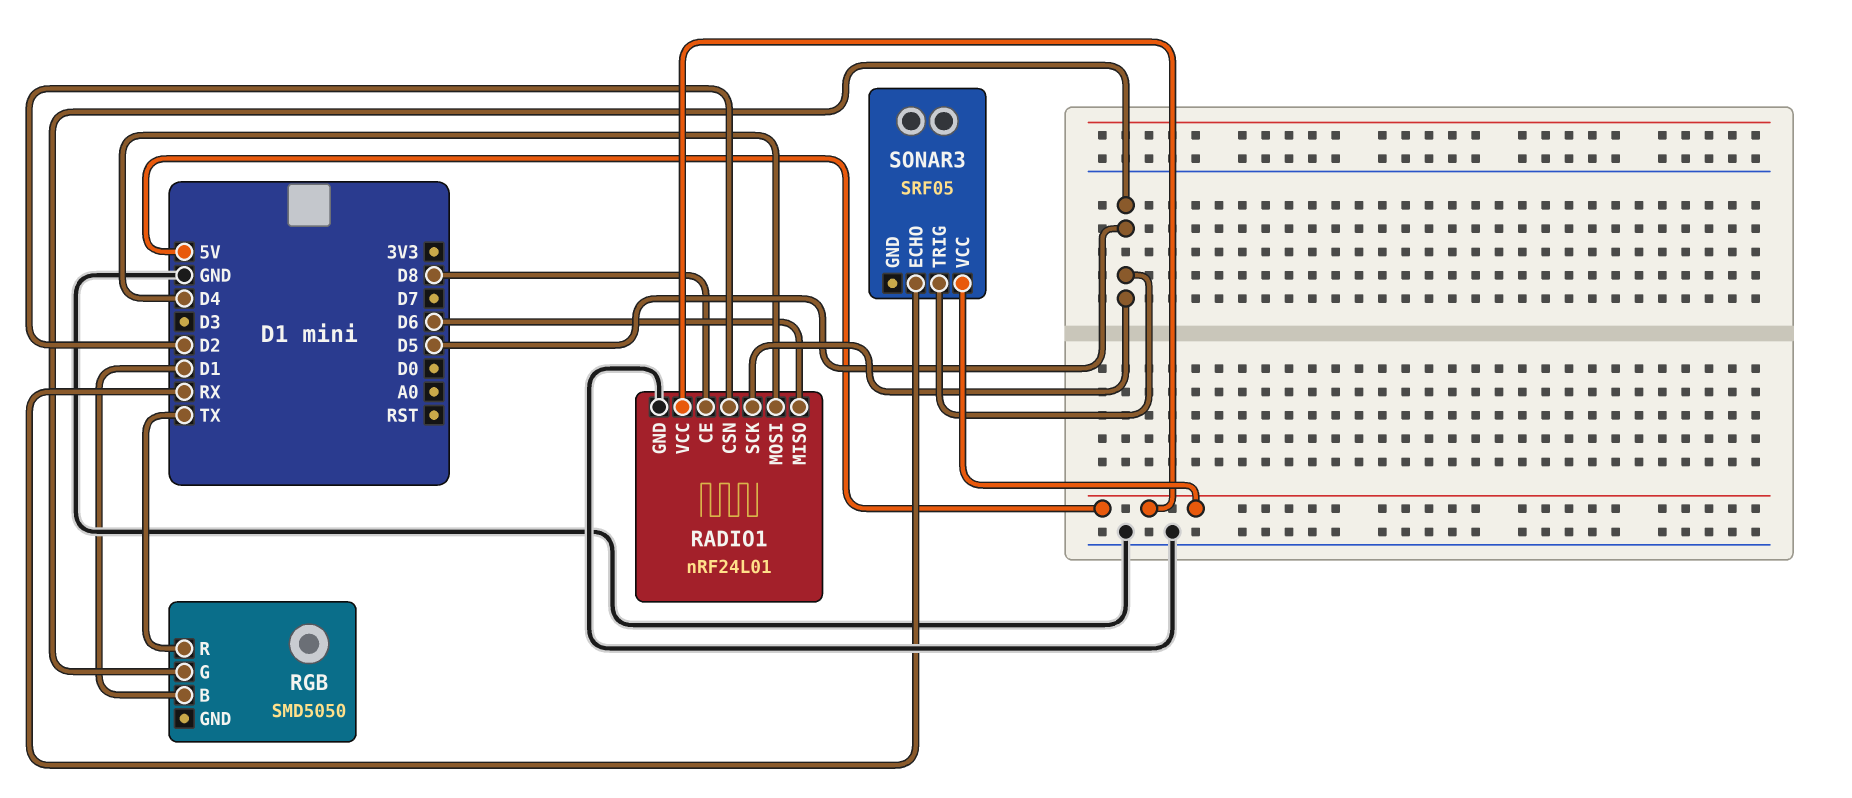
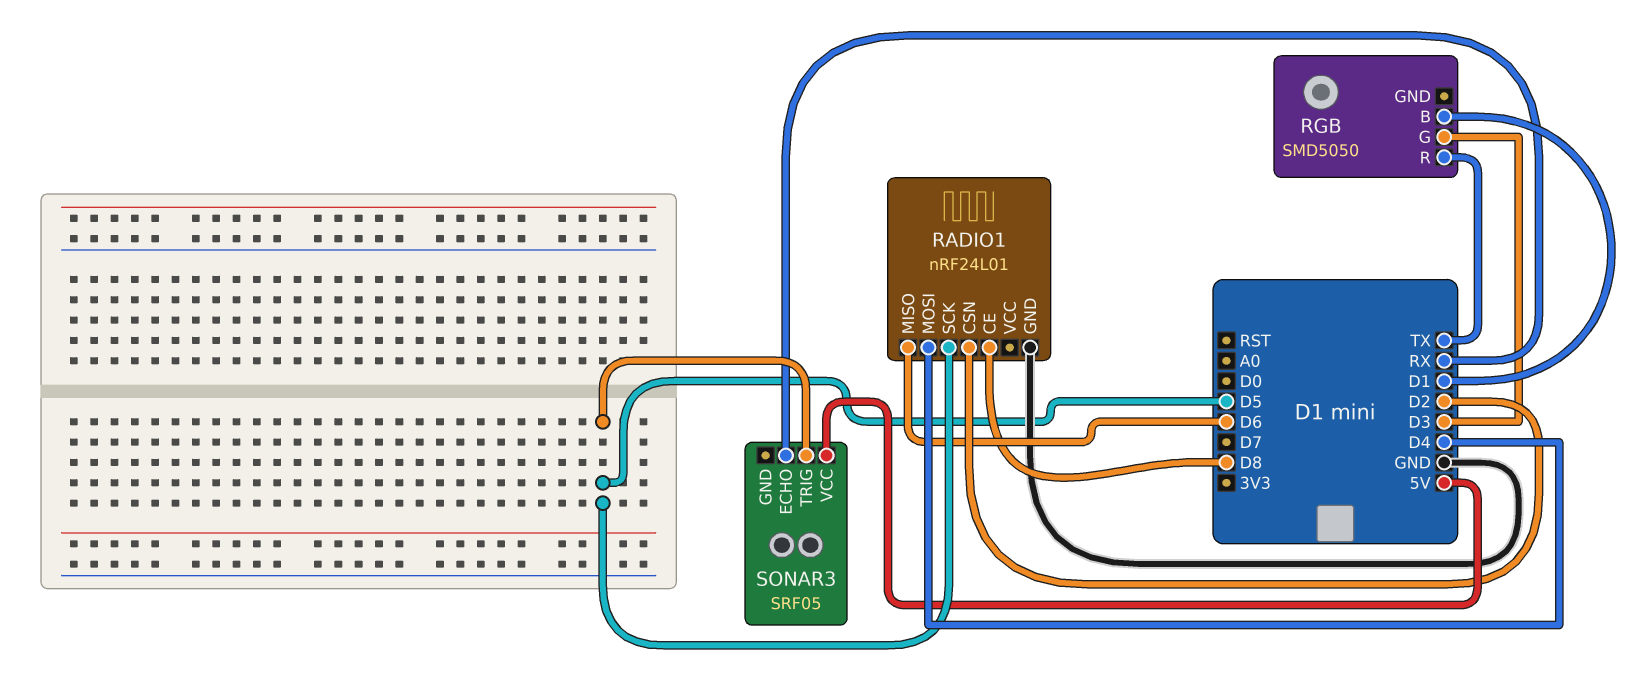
RADIO1 pin VCC: 5V -> none
RGB pin G: D5 -> D3

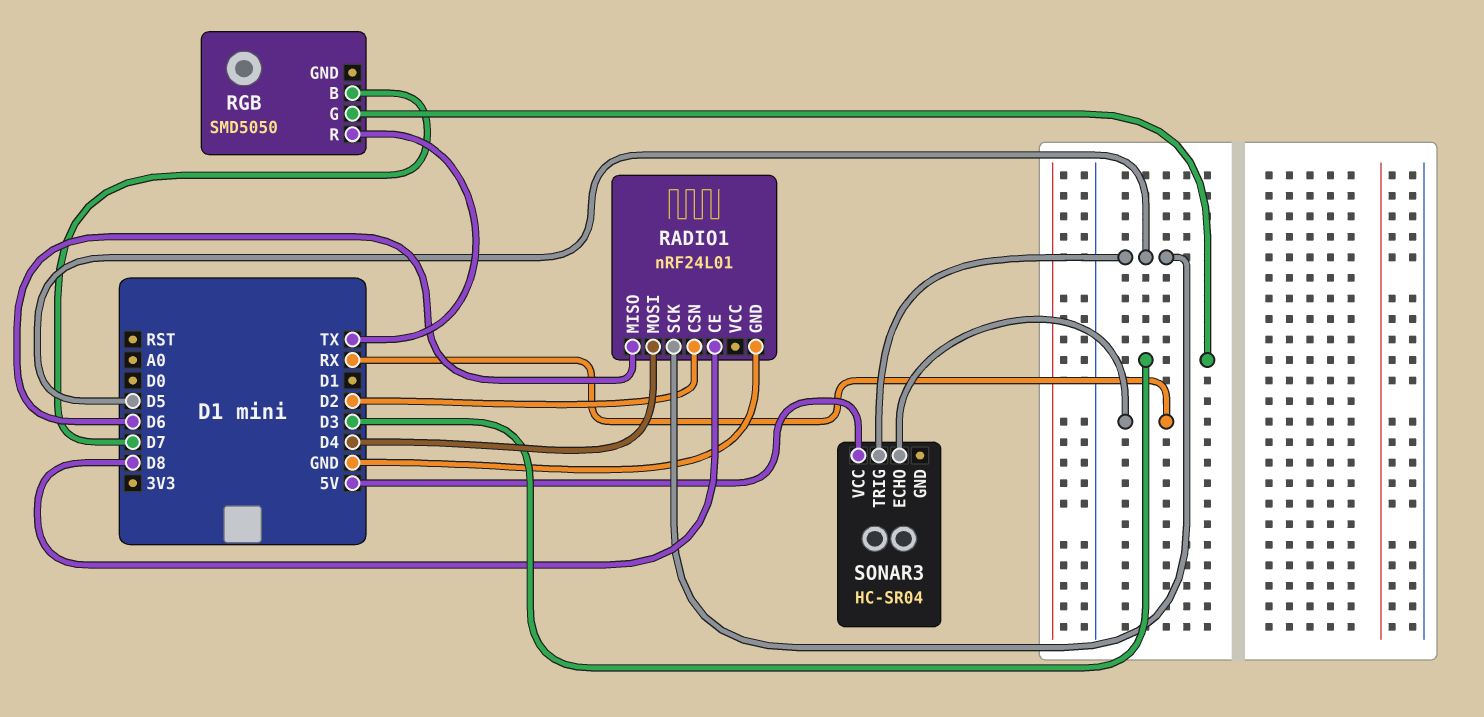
RGB pin B: D1 -> D7
SONAR3: SRF05 -> HC-SR04

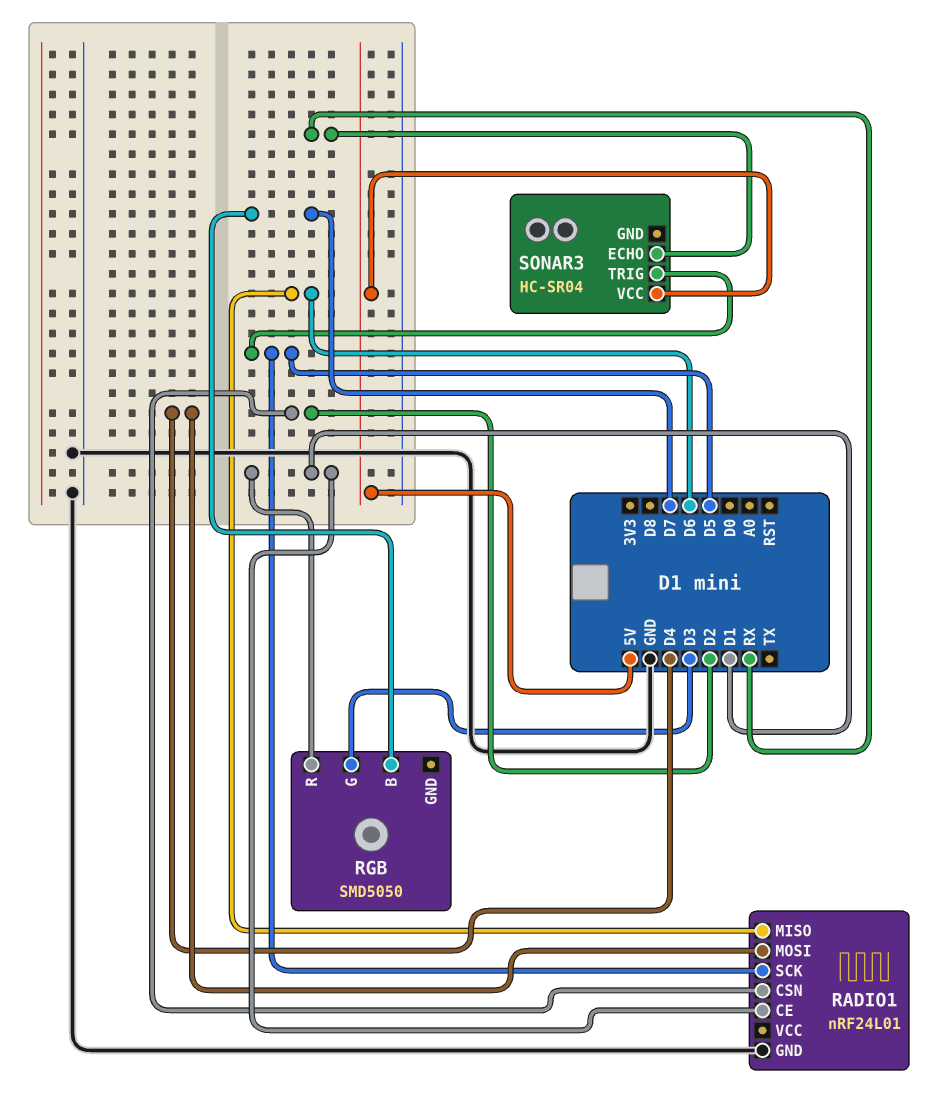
RADIO1 pin CE: D8 -> D1
RGB pin R: TX -> D1

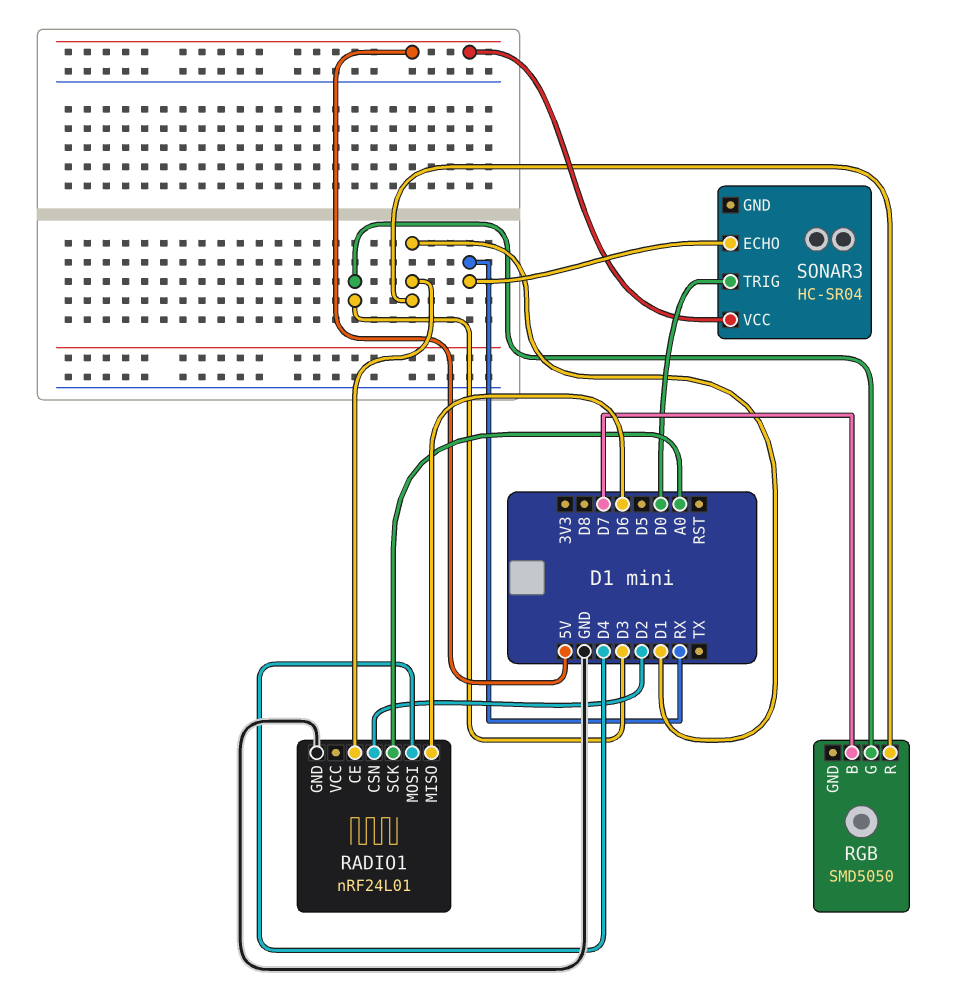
RADIO1 pin SCK: D5 -> A0
SONAR3 pin TRIG: D5 -> D0

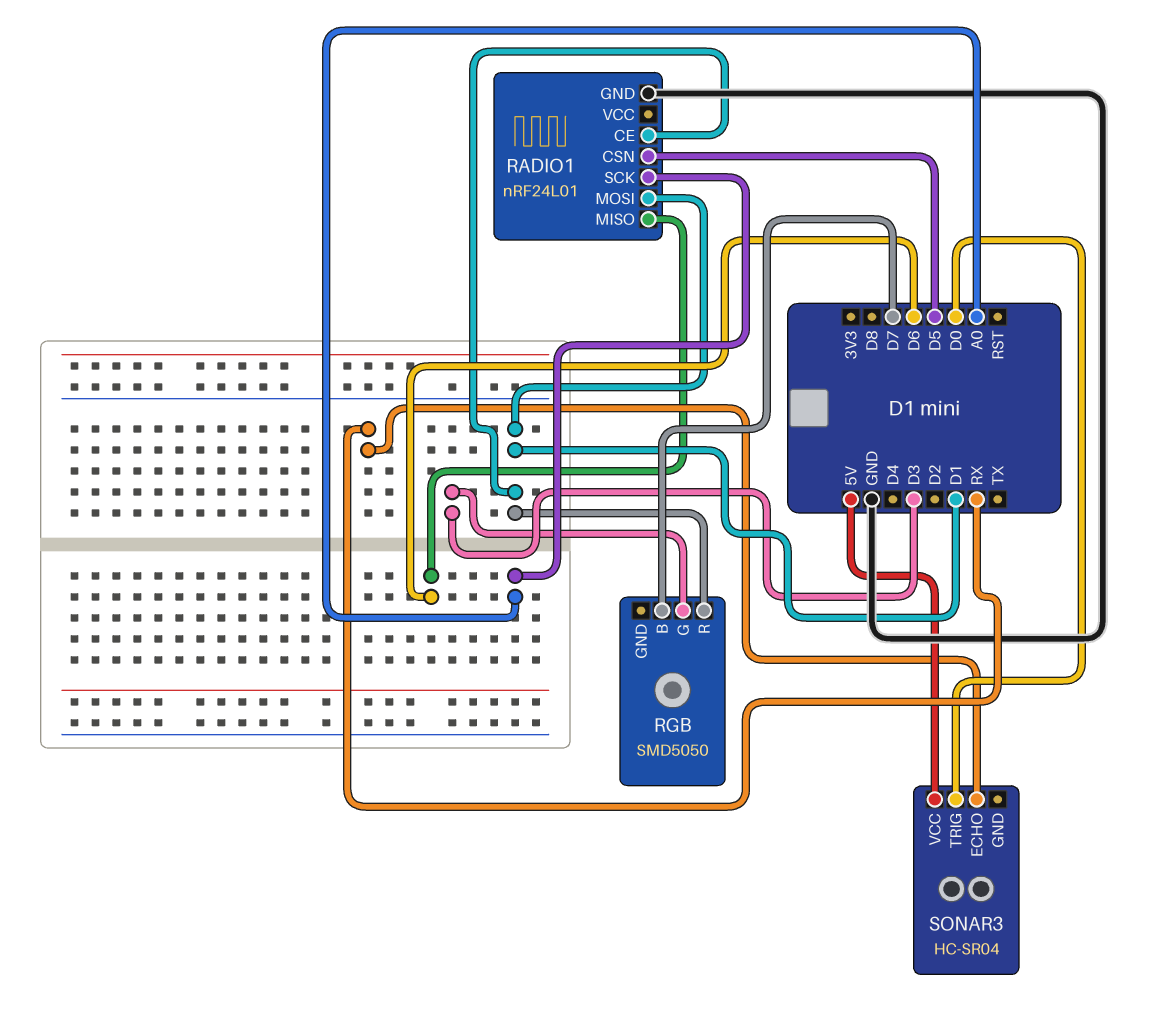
RADIO1 pin CSN: D2 -> D5
RADIO1 pin MOSI: D4 -> D1

